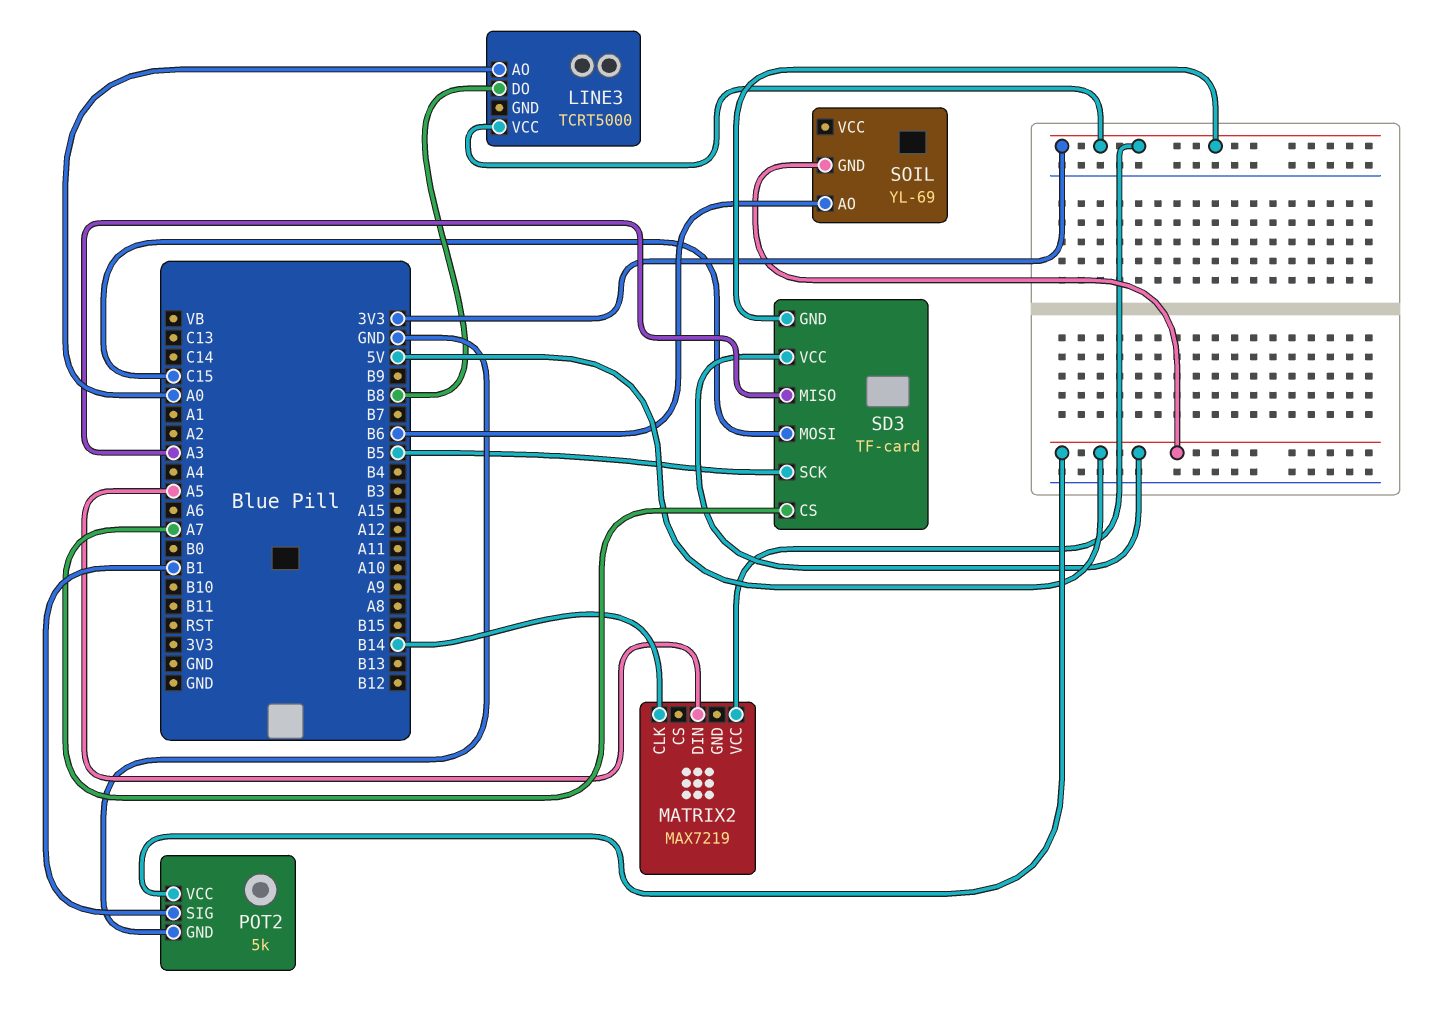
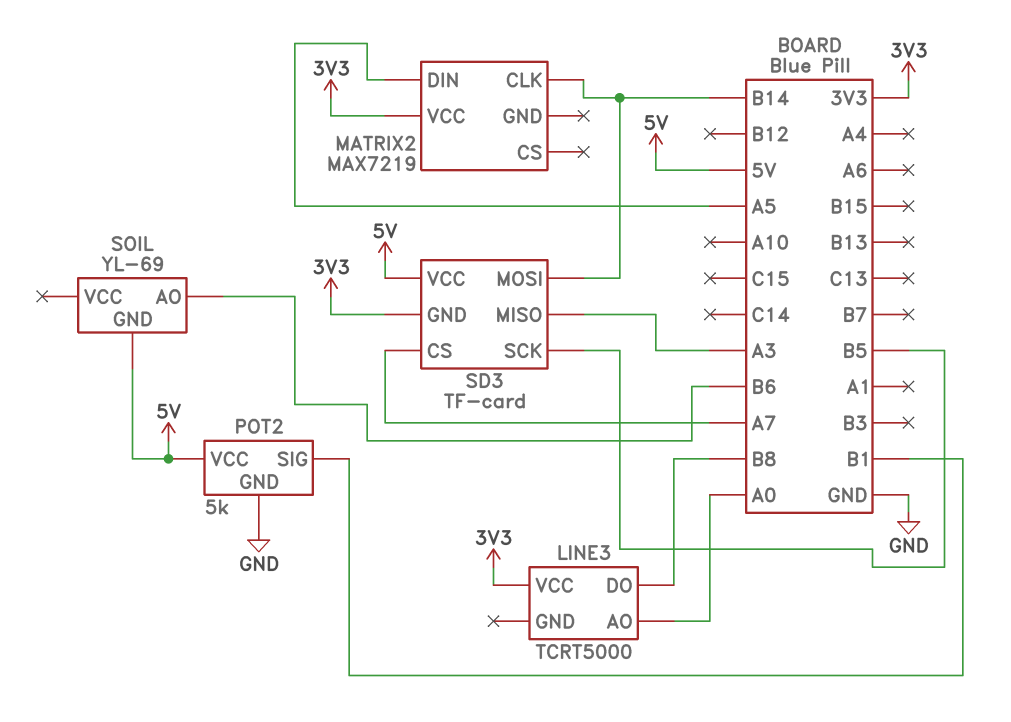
SD3 pin MOSI: C15 -> B14

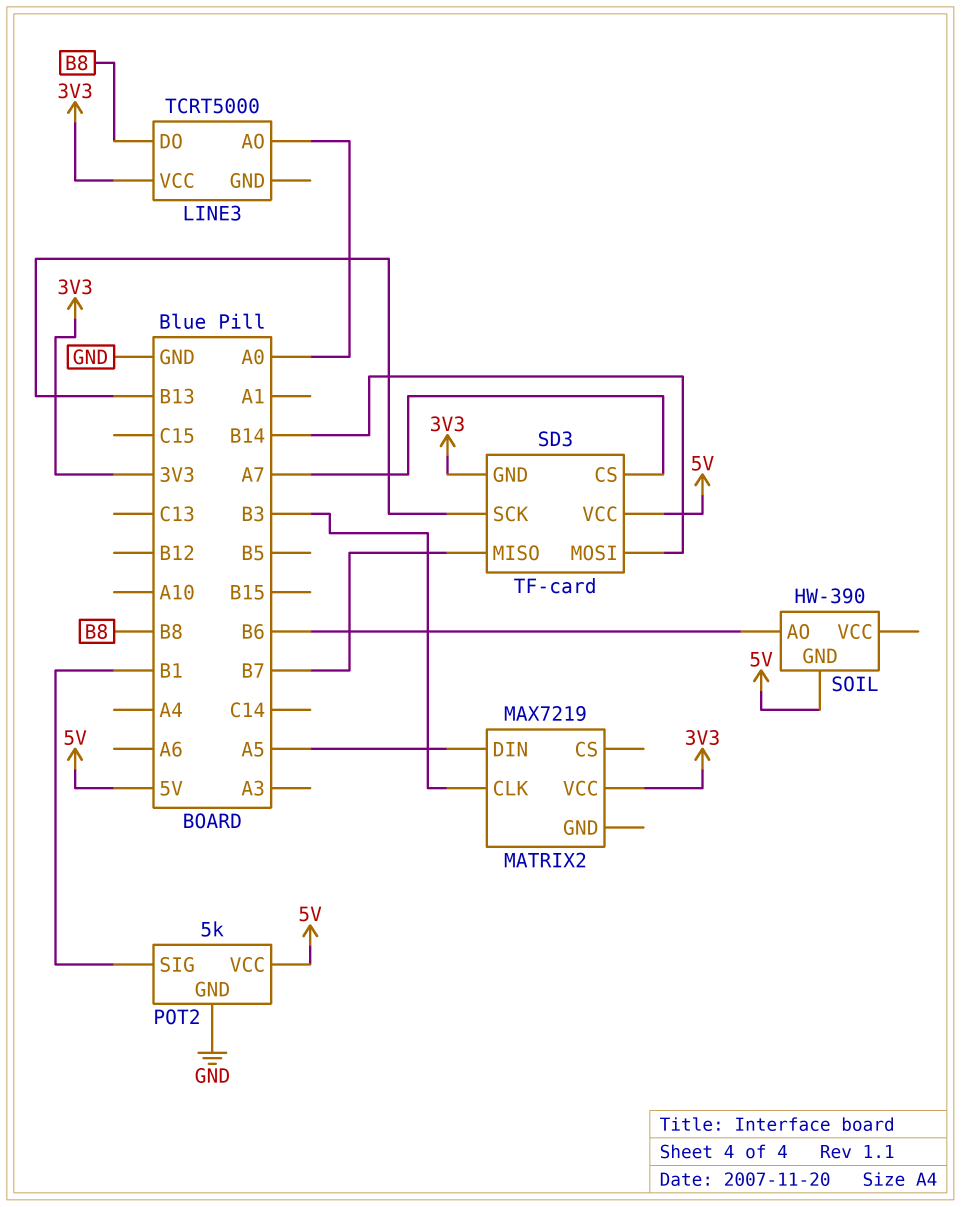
MATRIX2 pin CLK: B14 -> B3
SD3 pin MISO: A3 -> B7
SD3 pin SCK: B5 -> B13
SOIL: YL-69 -> HW-390

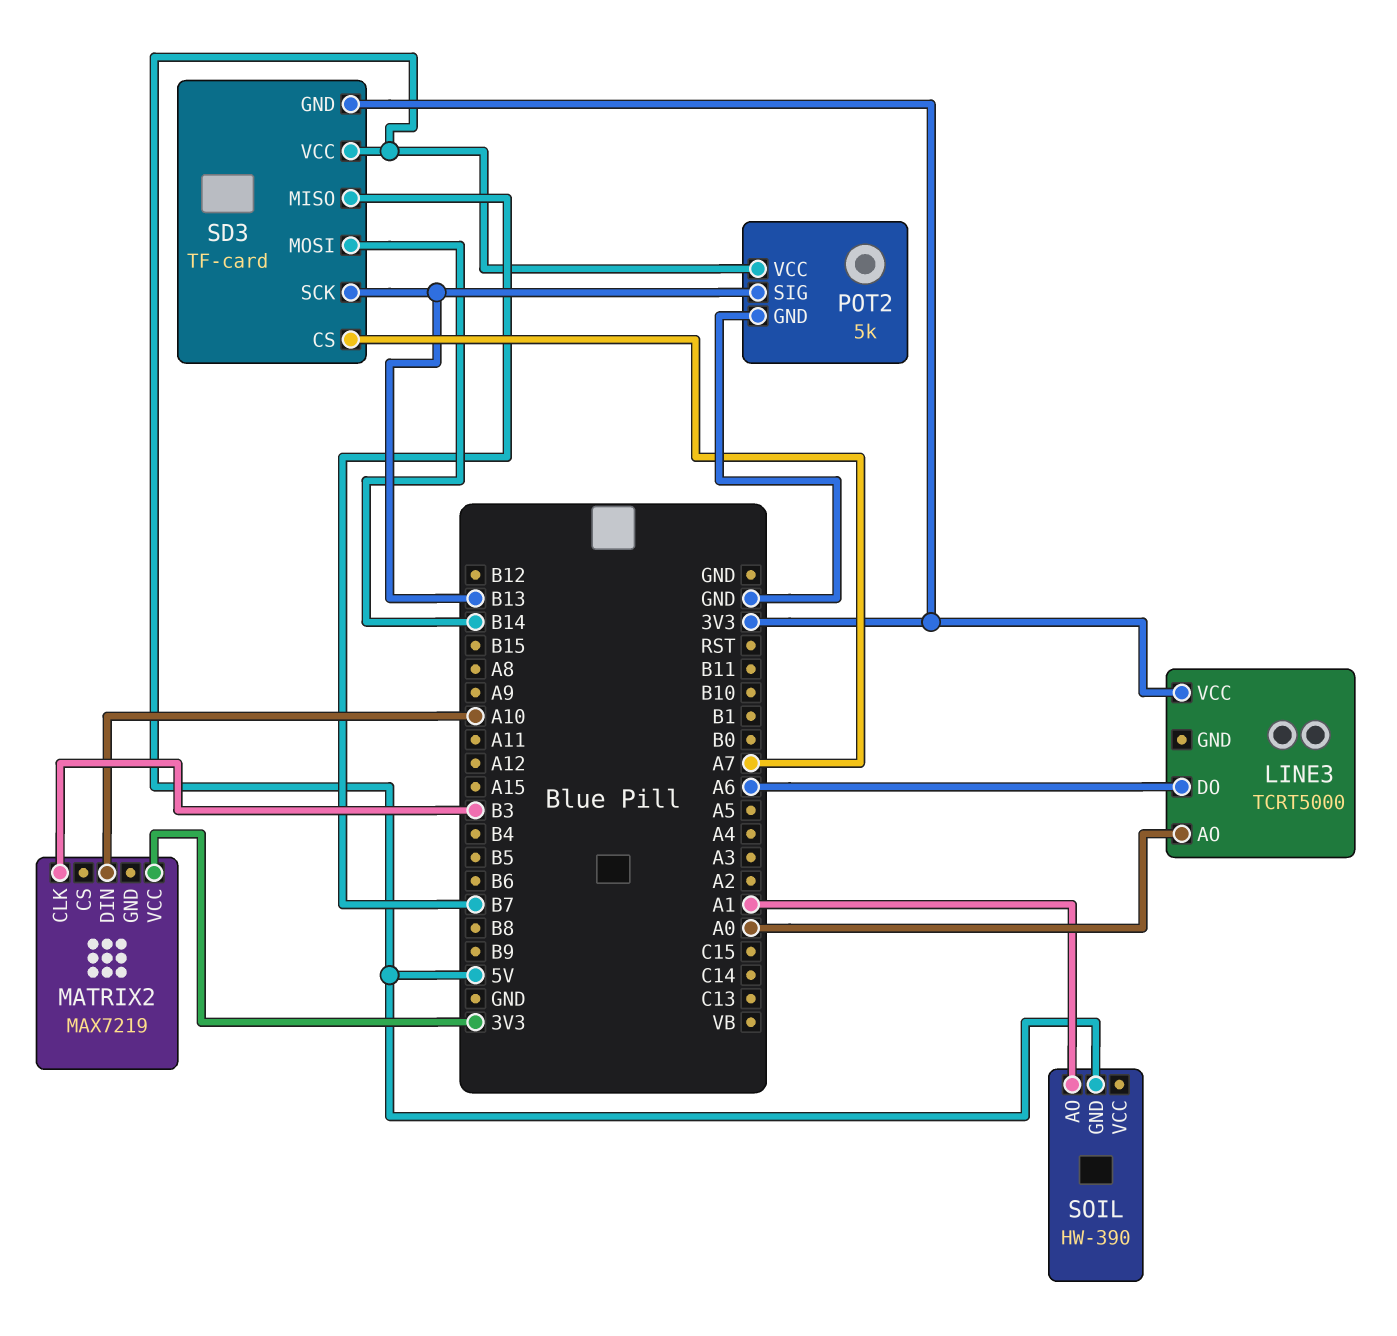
LINE3 pin DO: B8 -> A6
MATRIX2 pin DIN: A5 -> A10
POT2 pin SIG: B1 -> B13
SOIL pin AO: B6 -> A1

